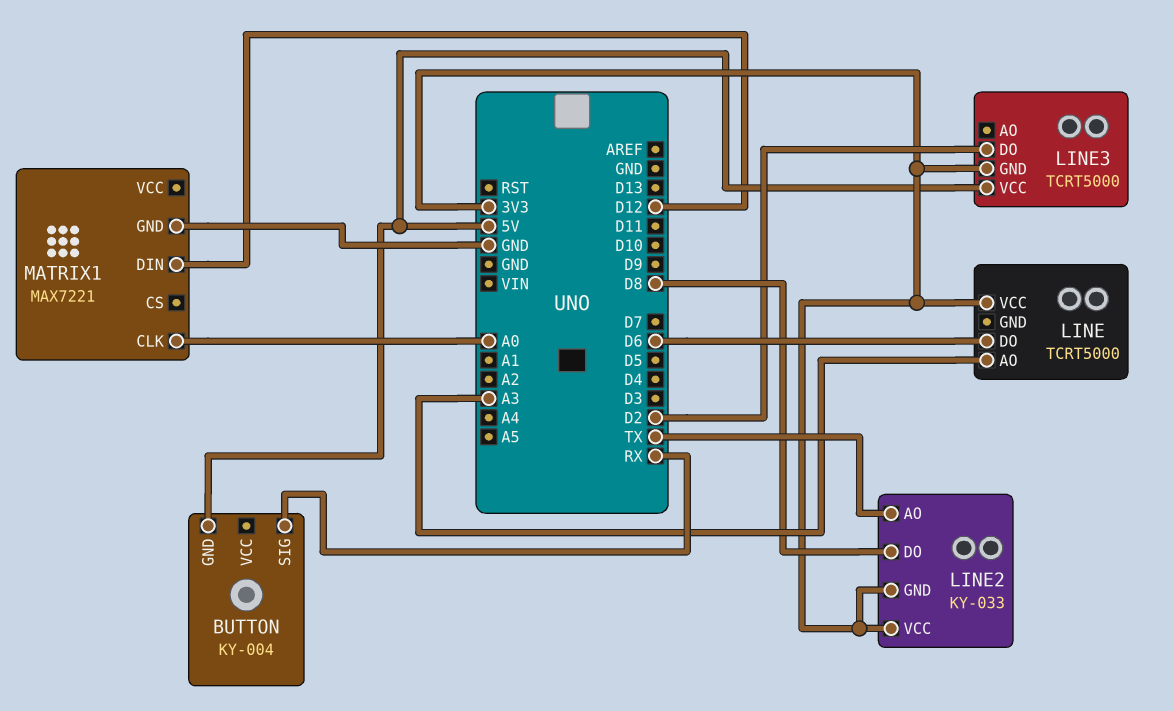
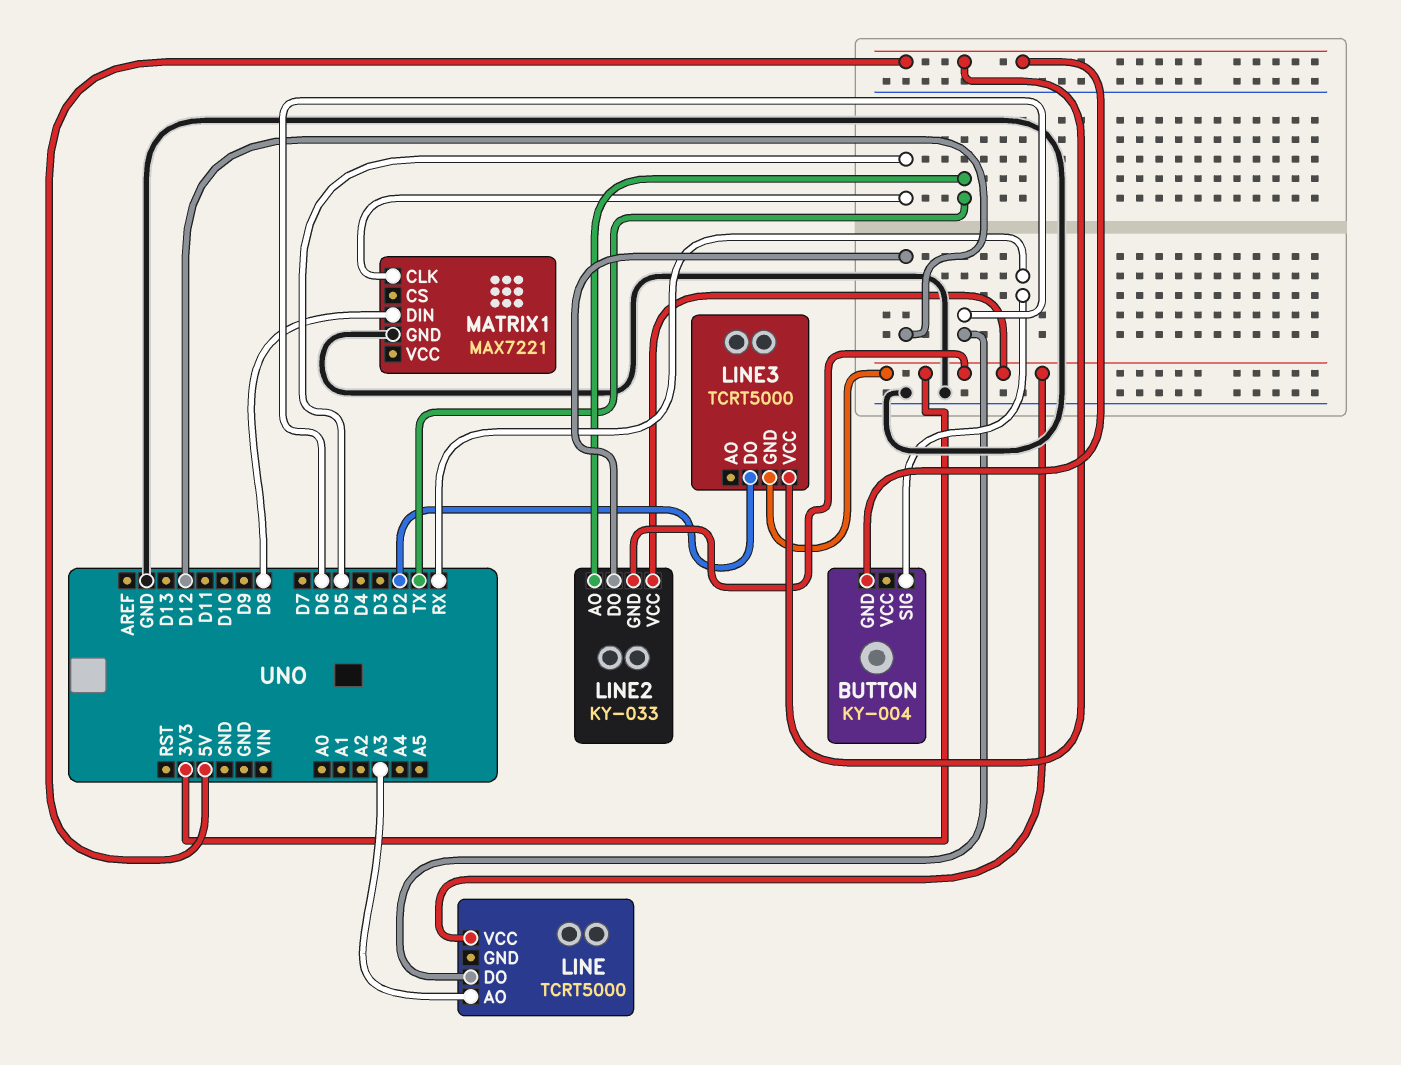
LINE2 pin DO: D8 -> D12
MATRIX1 pin CLK: A0 -> D5
MATRIX1 pin DIN: D12 -> D8

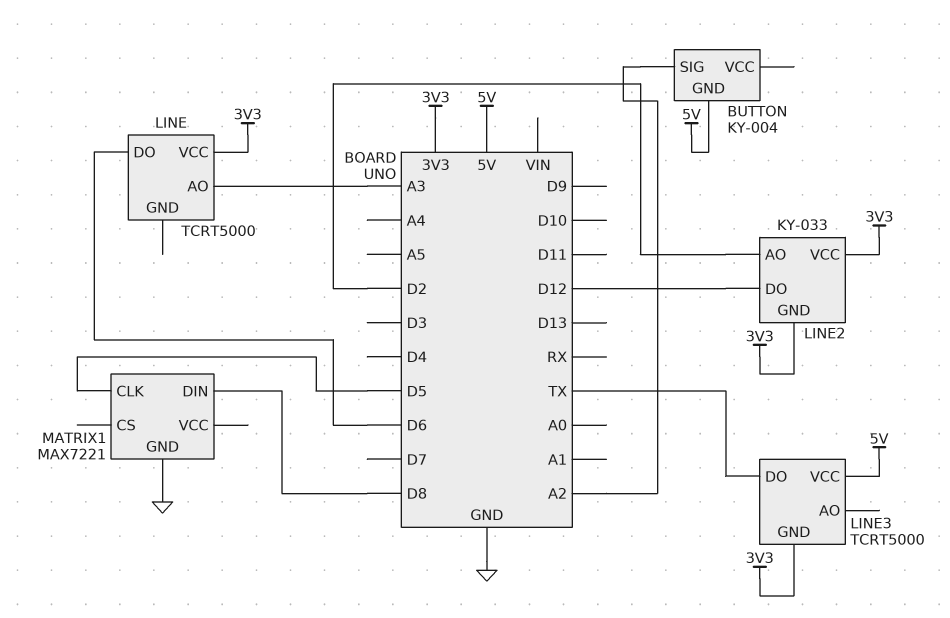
BUTTON pin SIG: RX -> A2
LINE2 pin AO: TX -> D2
LINE3 pin DO: D2 -> TX

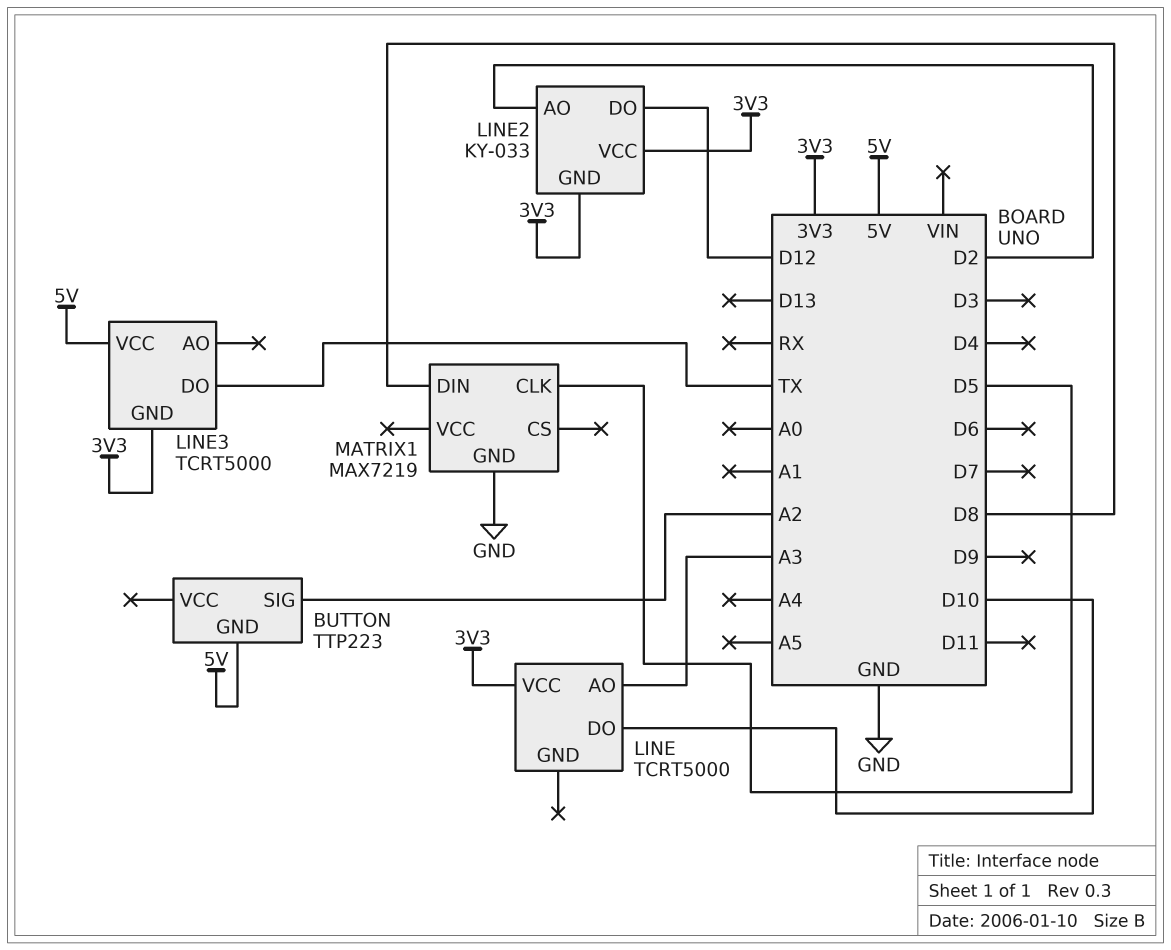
BUTTON: KY-004 -> TTP223
LINE pin DO: D6 -> D10
MATRIX1: MAX7221 -> MAX7219

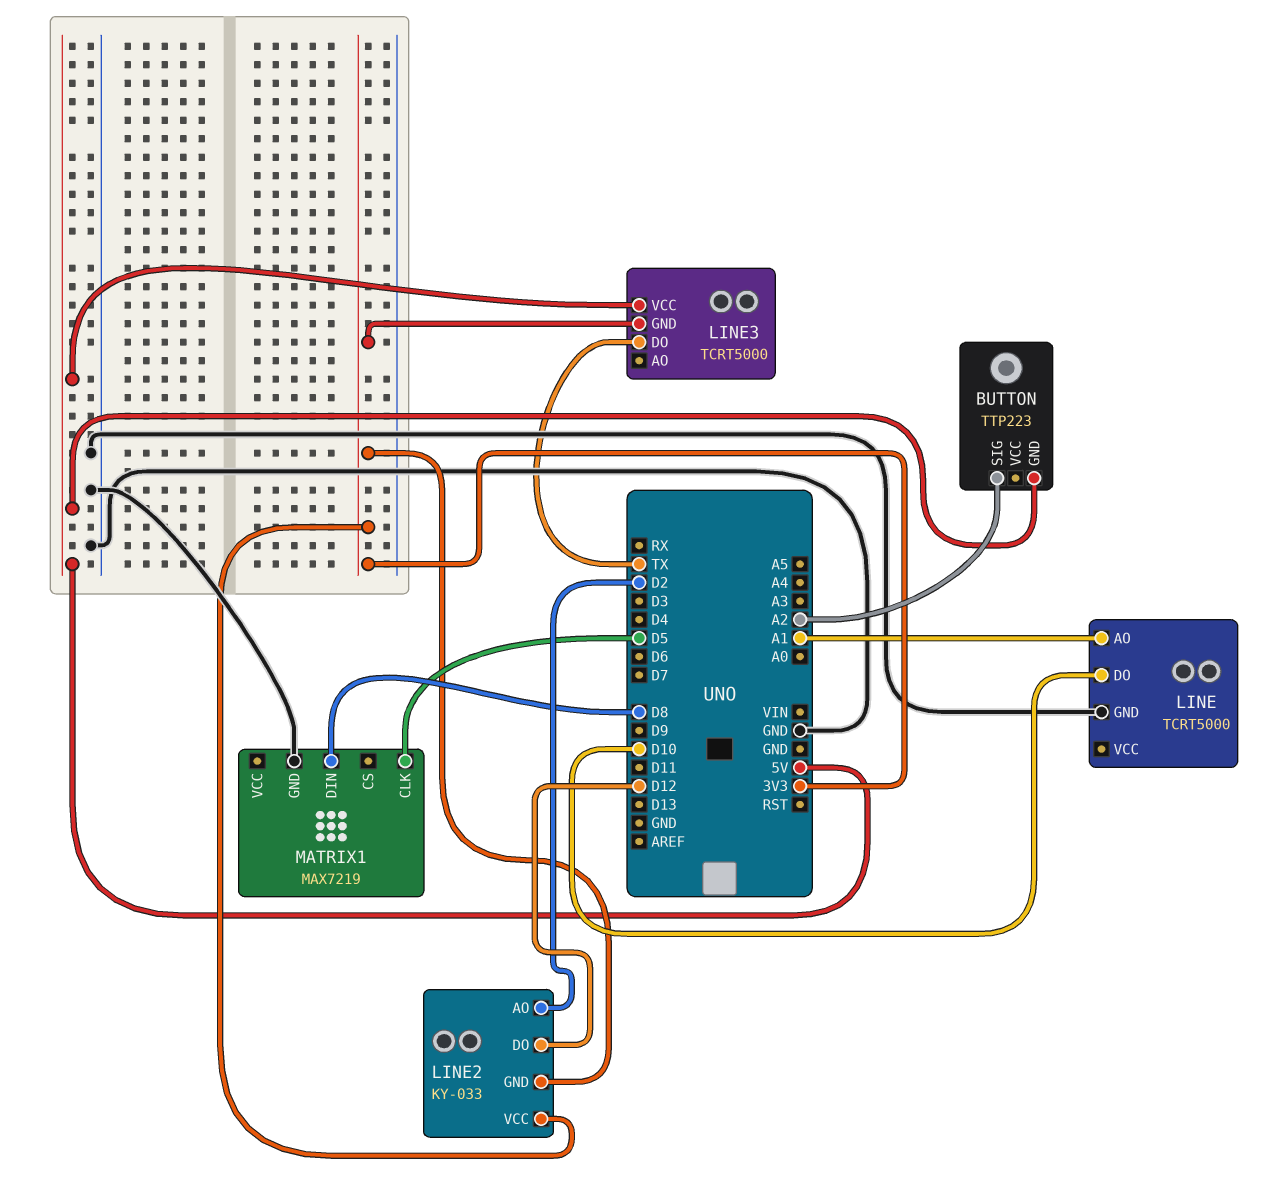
LINE pin AO: A3 -> A1
LINE pin GND: none -> GND
LINE pin VCC: 3V3 -> none

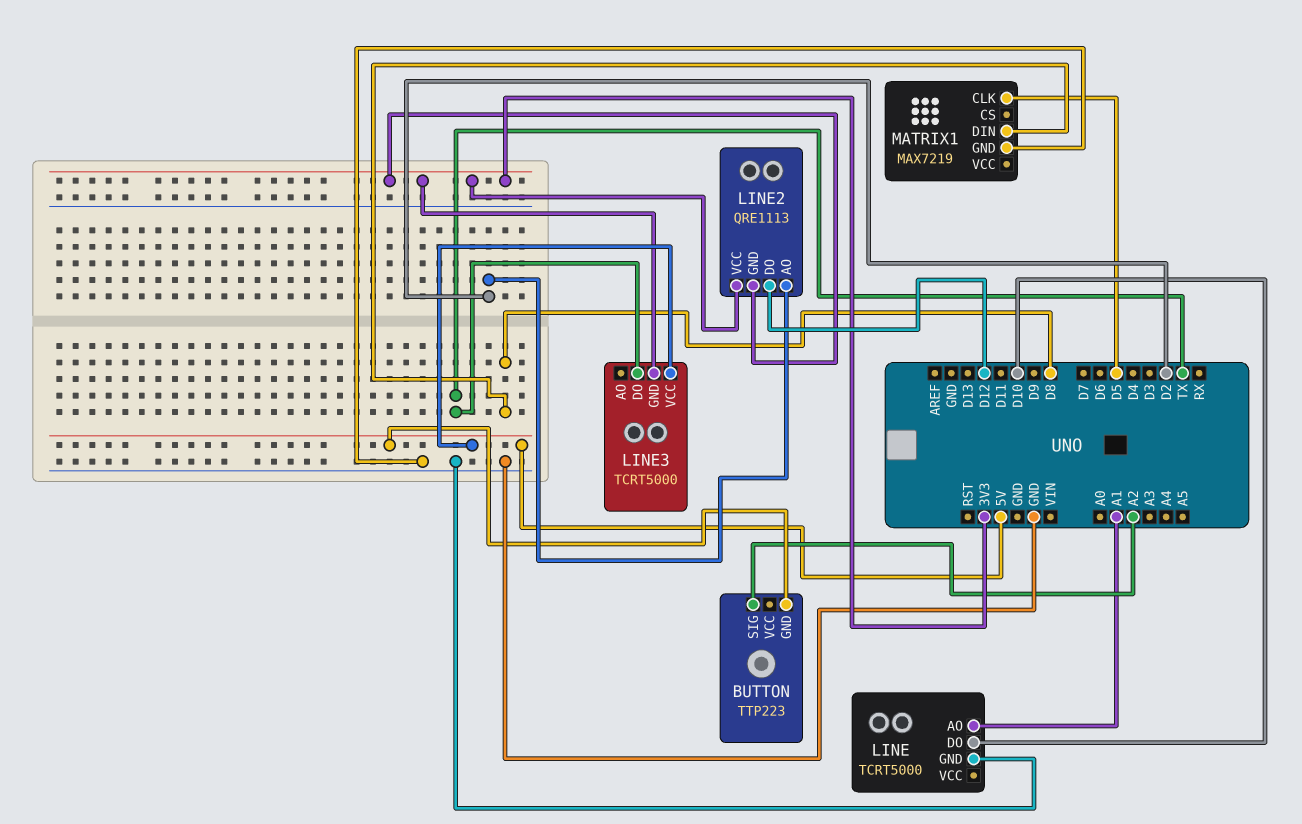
LINE2: KY-033 -> QRE1113

